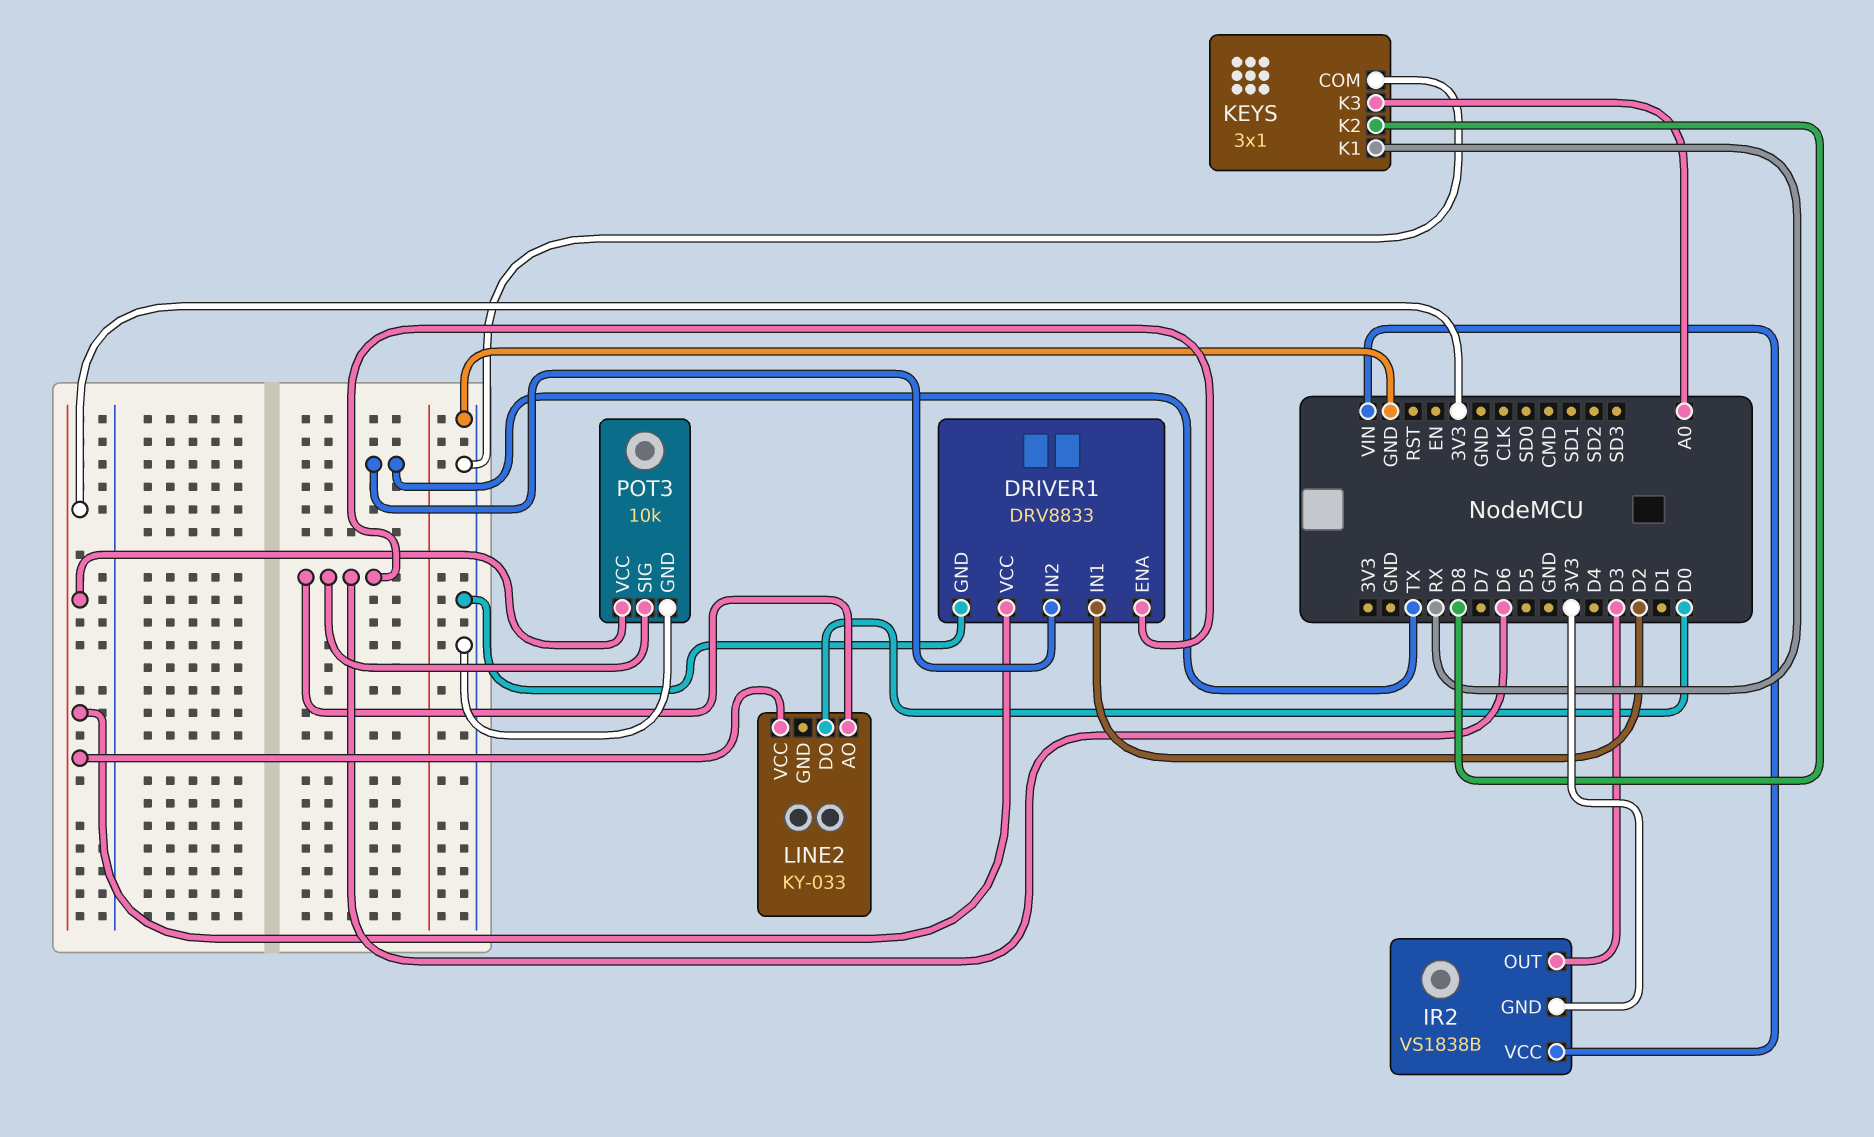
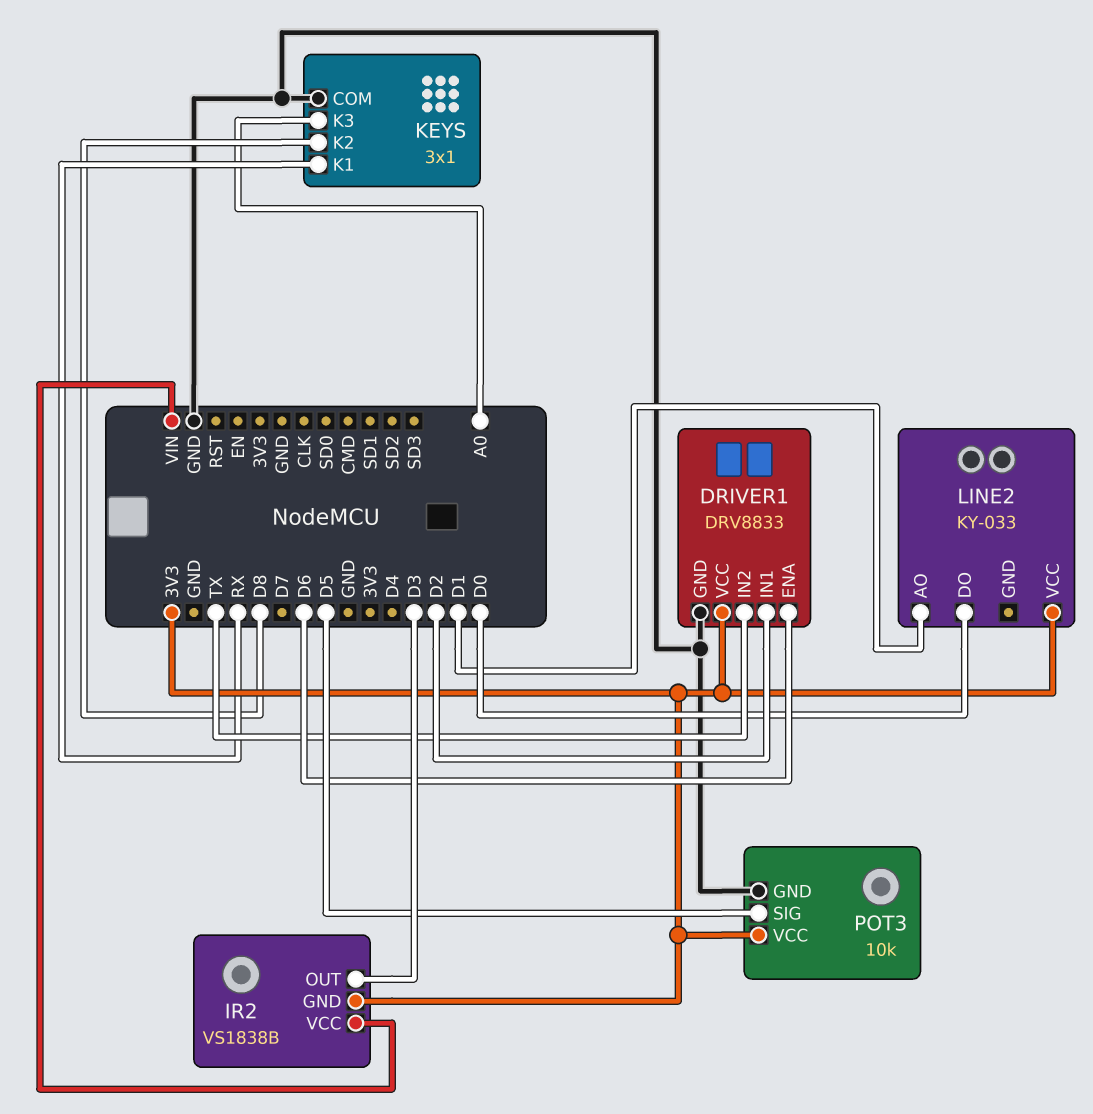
LINE2 pin AO: D6 -> D1
POT3 pin SIG: D6 -> D5

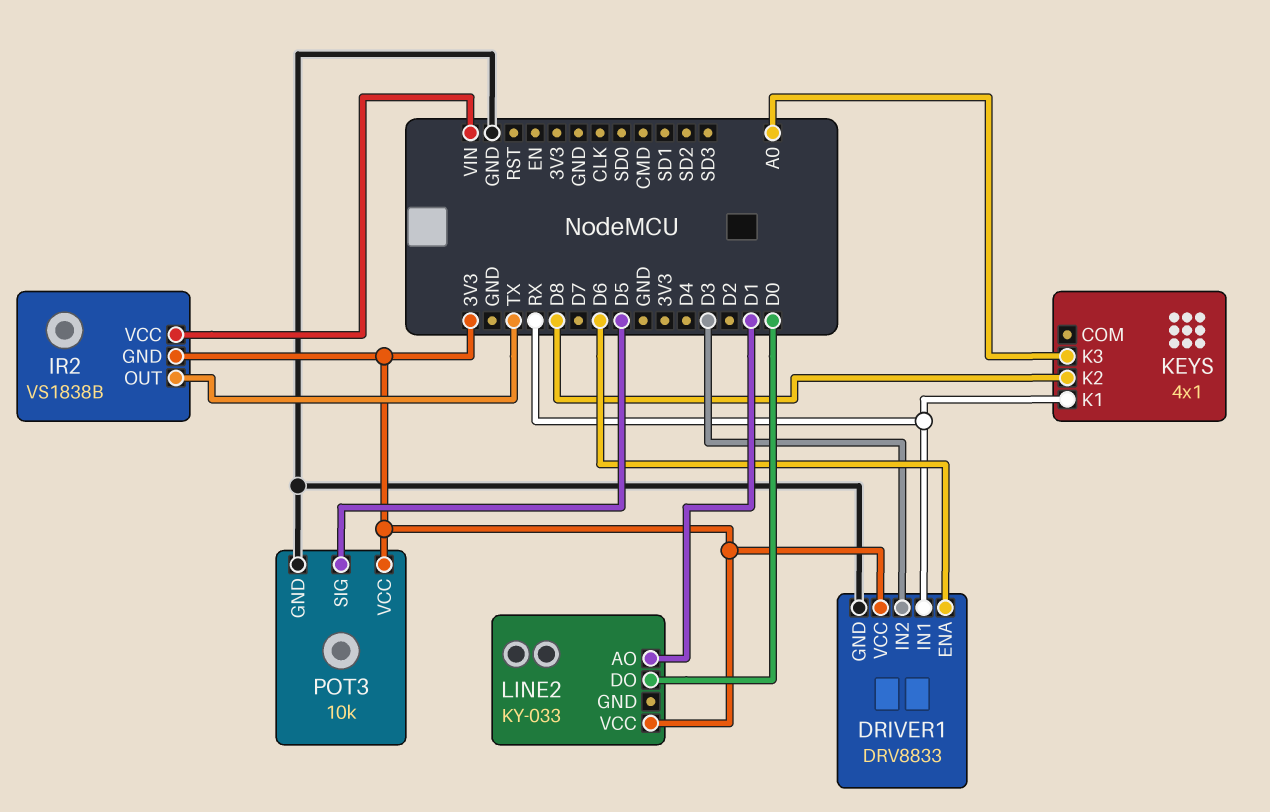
DRIVER1 pin IN1: D2 -> RX
DRIVER1 pin IN2: TX -> D3
IR2 pin OUT: D3 -> TX
KEYS: 3x1 -> 4x1
KEYS pin COM: GND -> none

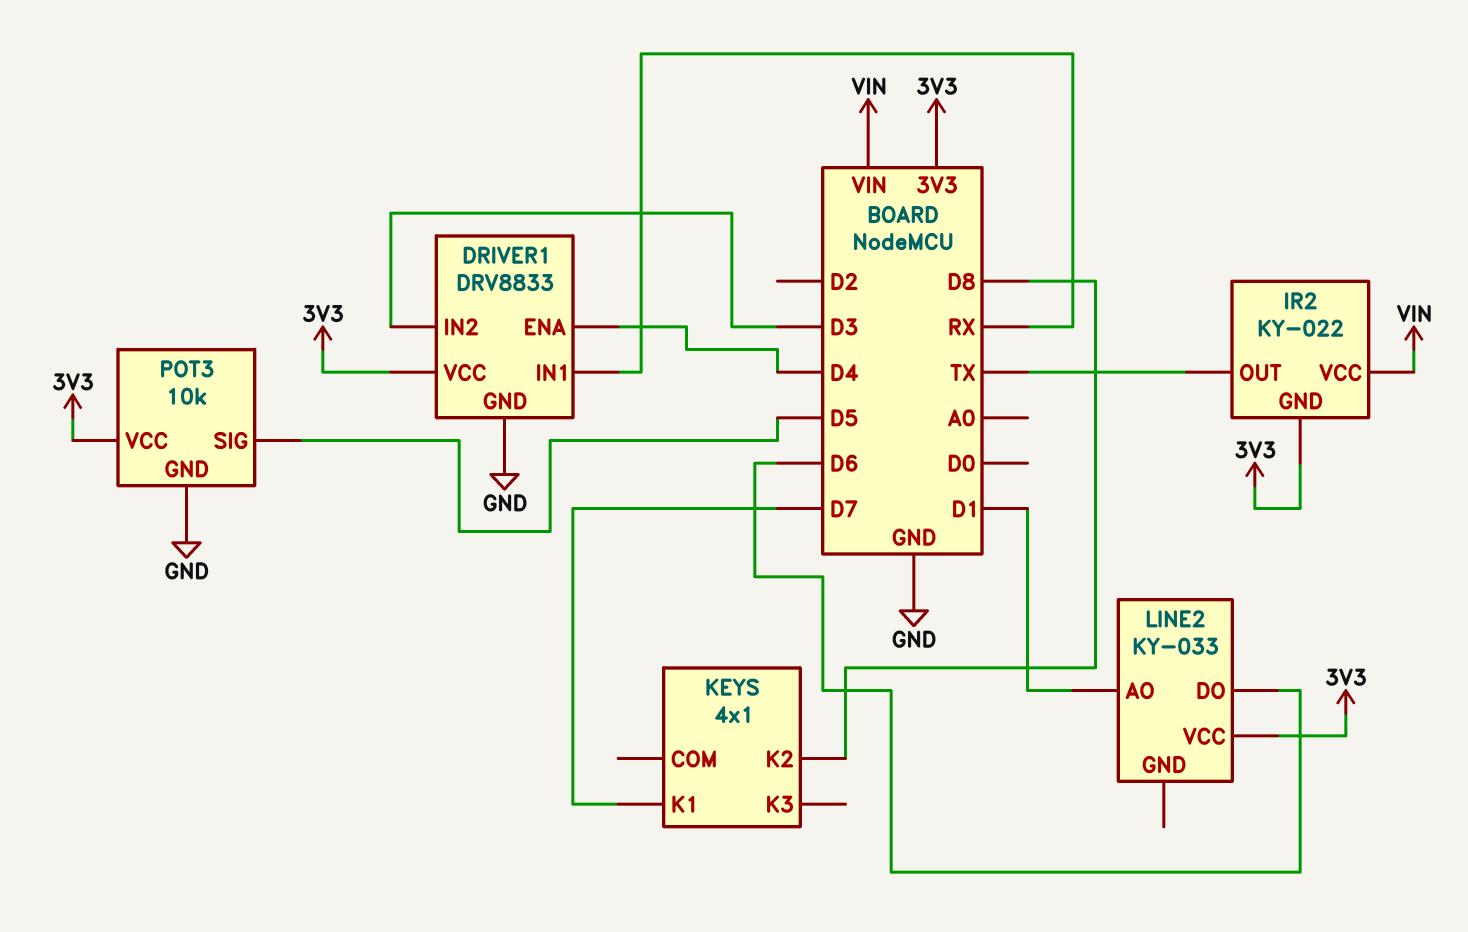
DRIVER1 pin ENA: D6 -> D4
IR2: VS1838B -> KY-022
KEYS pin K1: RX -> D7
KEYS pin K3: A0 -> none
LINE2 pin DO: D0 -> D6

